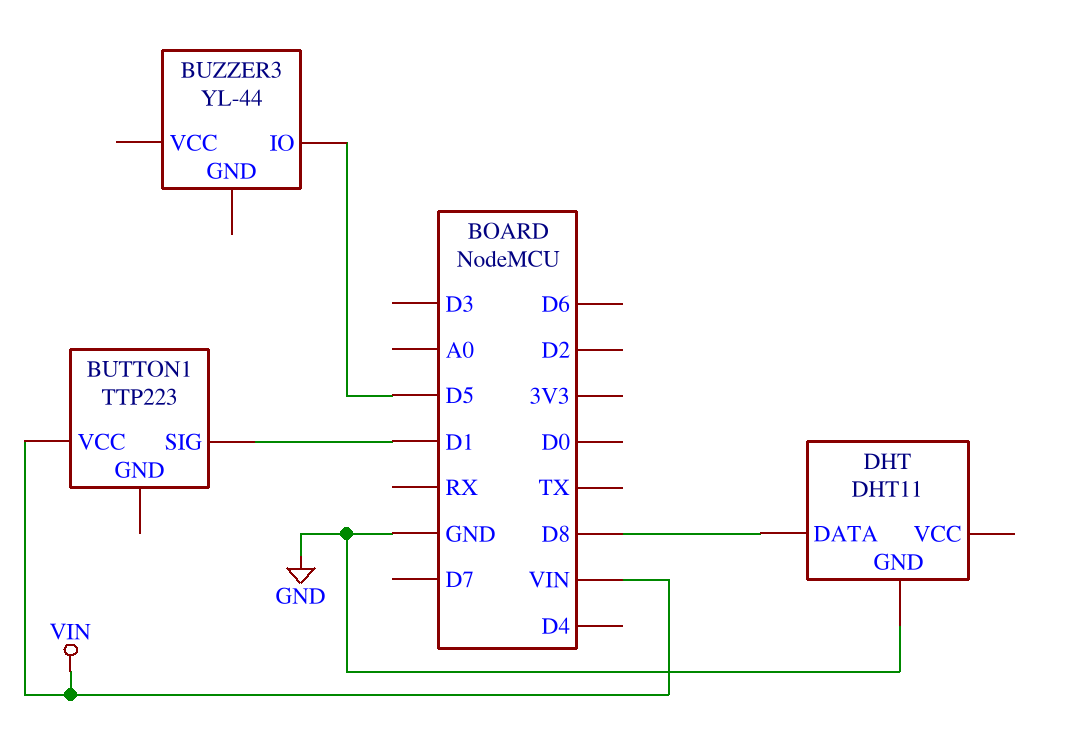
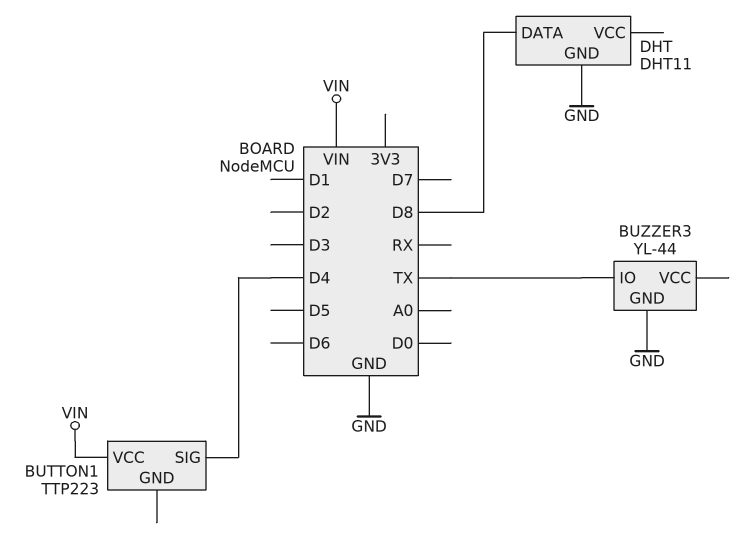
BUTTON1 pin SIG: D1 -> D4
BUZZER3 pin GND: none -> GND
BUZZER3 pin IO: D5 -> TX

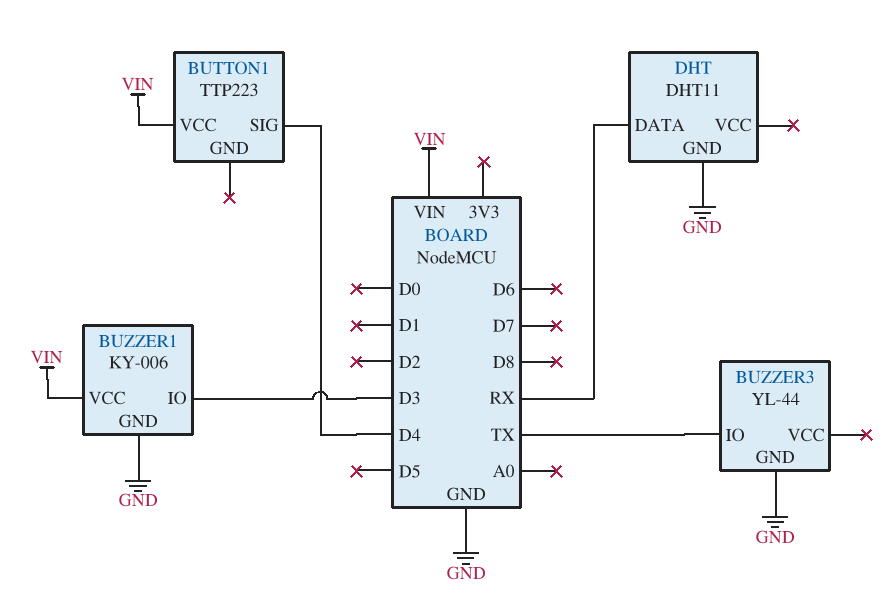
BUZZER1: none -> KY-006
BUZZER1 pin GND: none -> GND
BUZZER1 pin IO: none -> D3
BUZZER1 pin VCC: none -> VIN
DHT pin DATA: D8 -> RX

